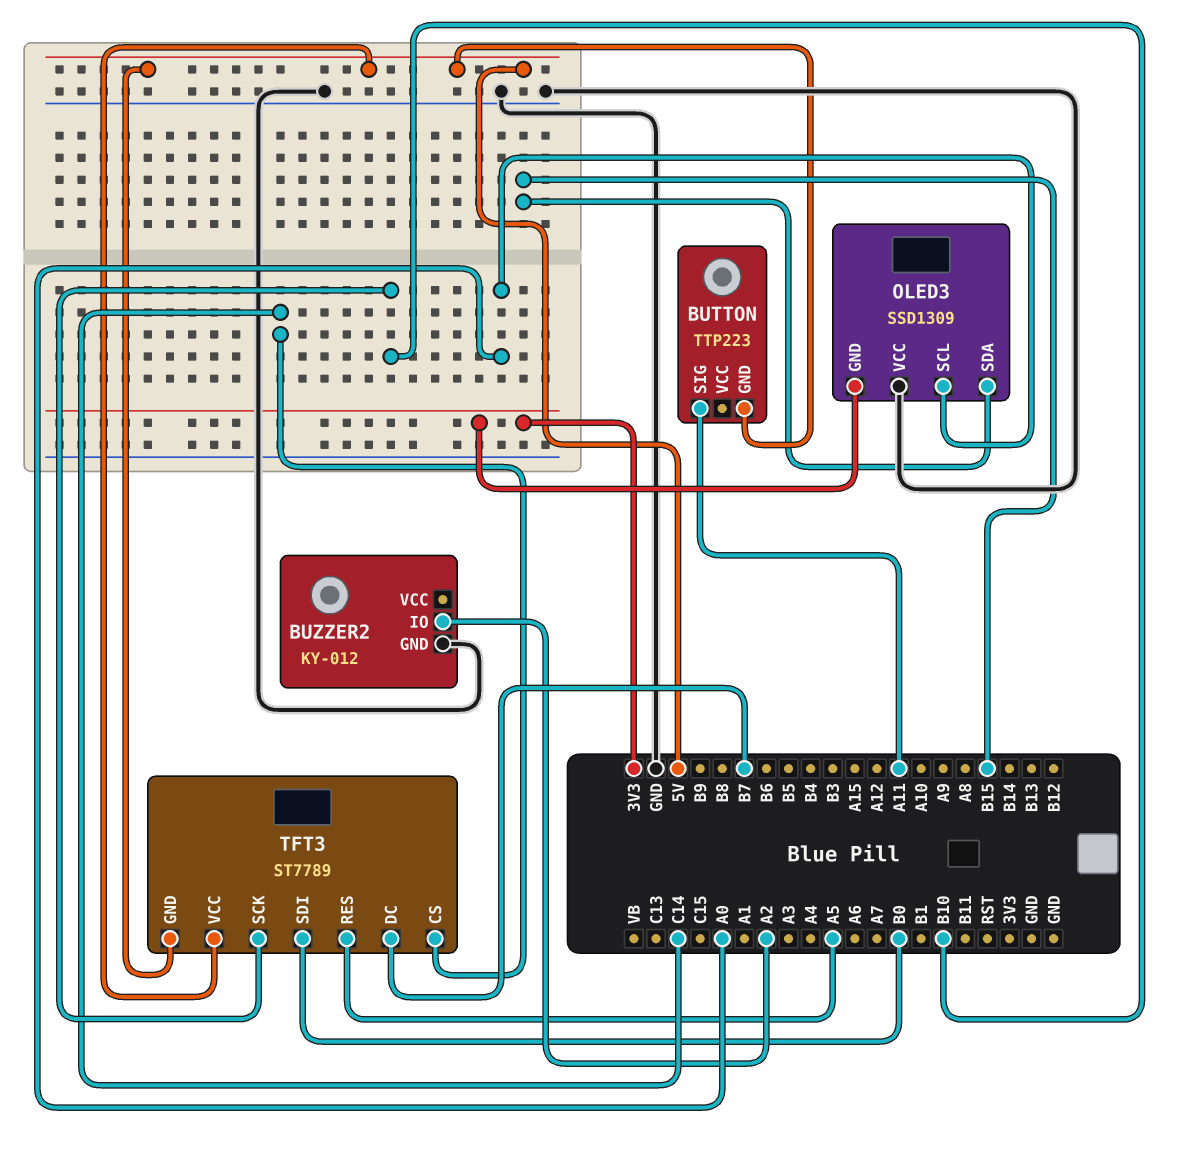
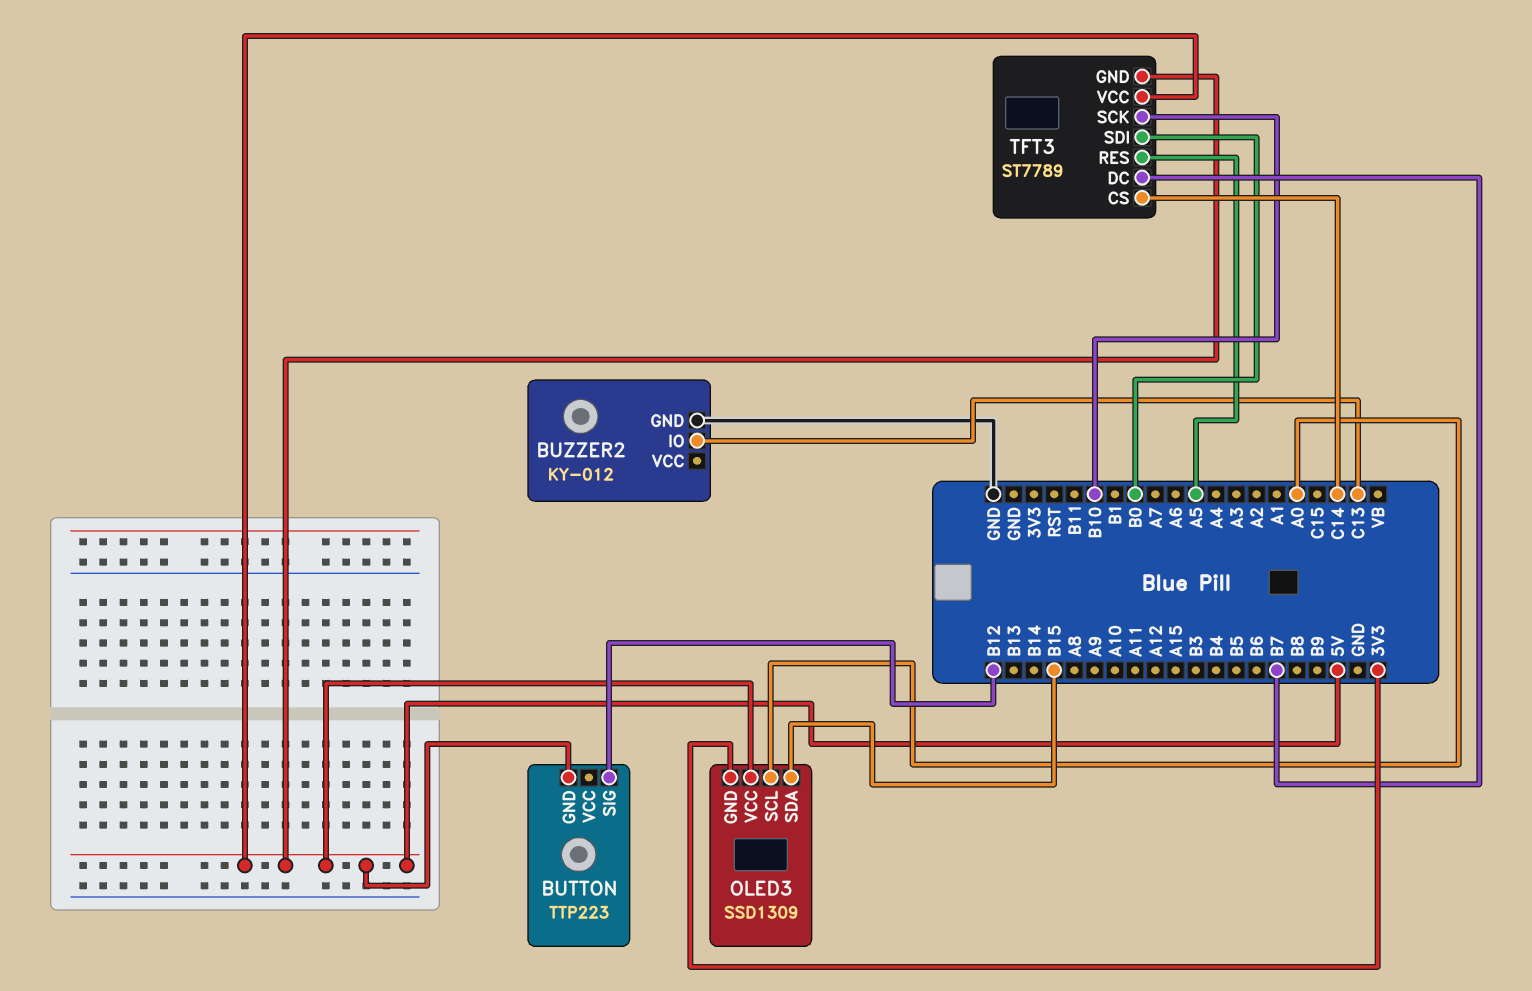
BUTTON pin SIG: A11 -> B12
BUZZER2 pin IO: A2 -> C13
OLED3 pin VCC: GND -> 5V

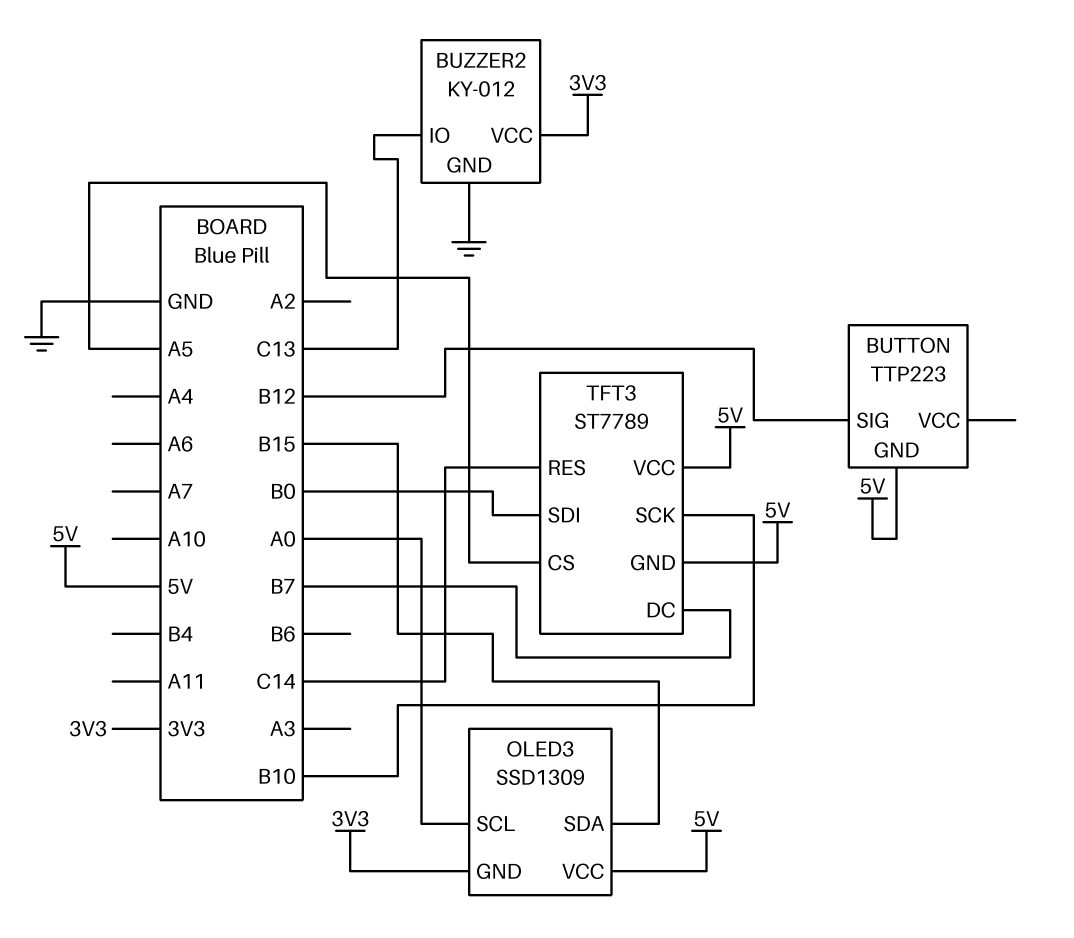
BUZZER2 pin VCC: none -> 3V3
TFT3 pin CS: C14 -> A5
TFT3 pin RES: A5 -> C14

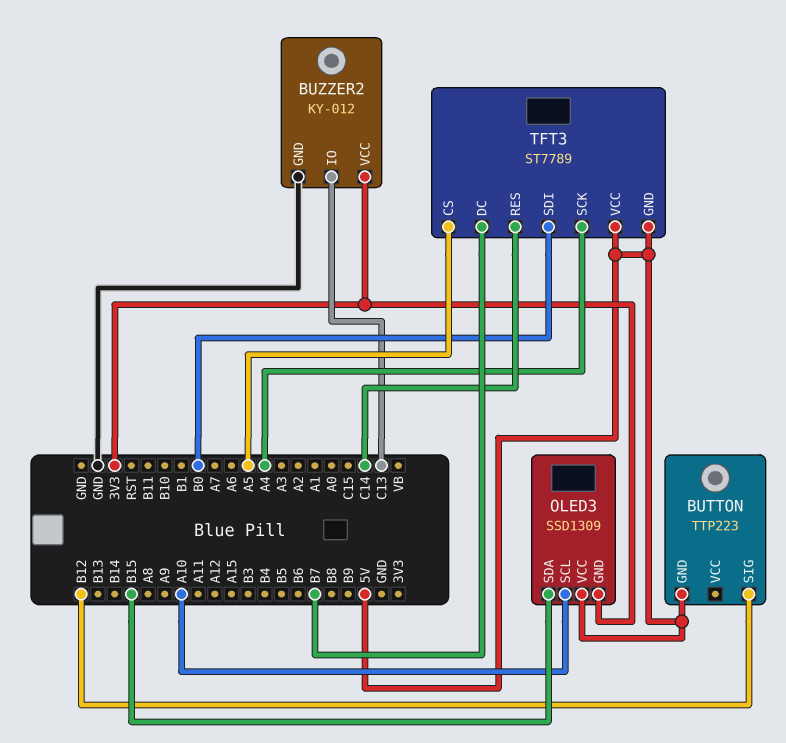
OLED3 pin SCL: A0 -> A10
TFT3 pin SCK: B10 -> A4

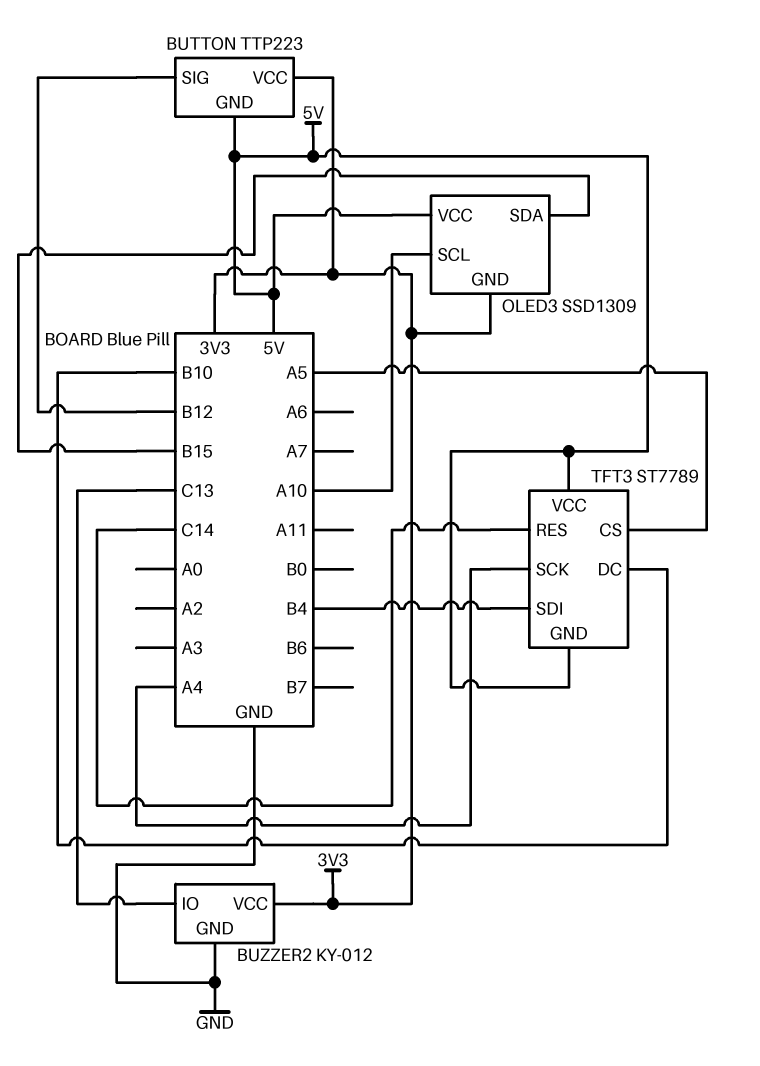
BUTTON pin VCC: none -> 3V3
TFT3 pin DC: B7 -> B10
TFT3 pin SDI: B0 -> B4

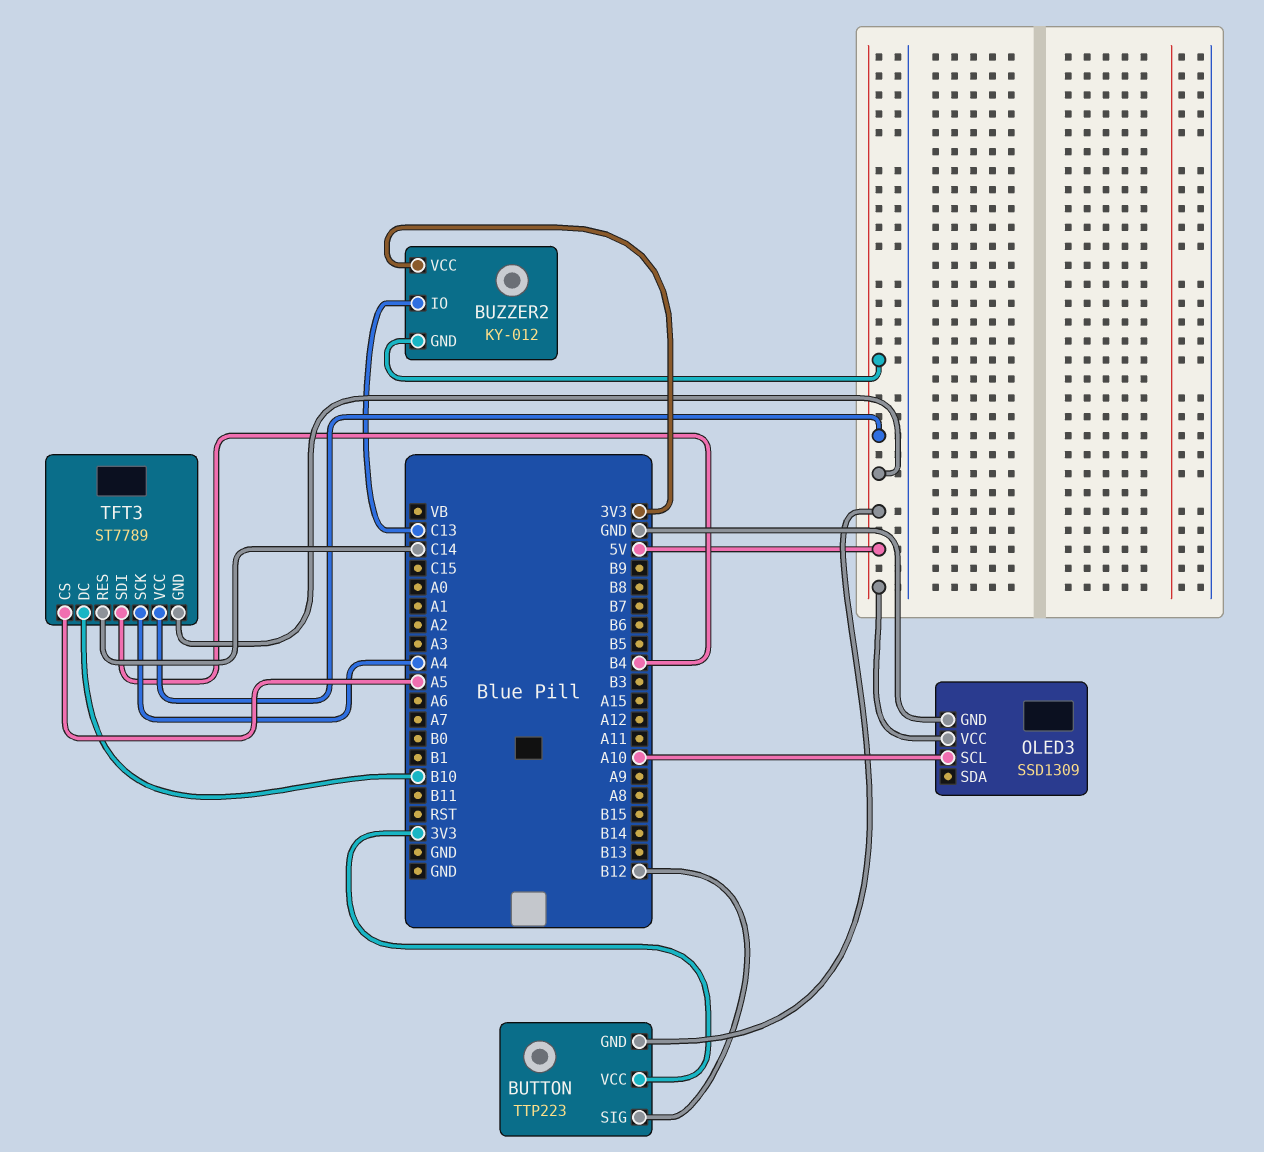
BUZZER2 pin GND: GND -> 5V
OLED3 pin GND: 3V3 -> GND
OLED3 pin SDA: B15 -> none

